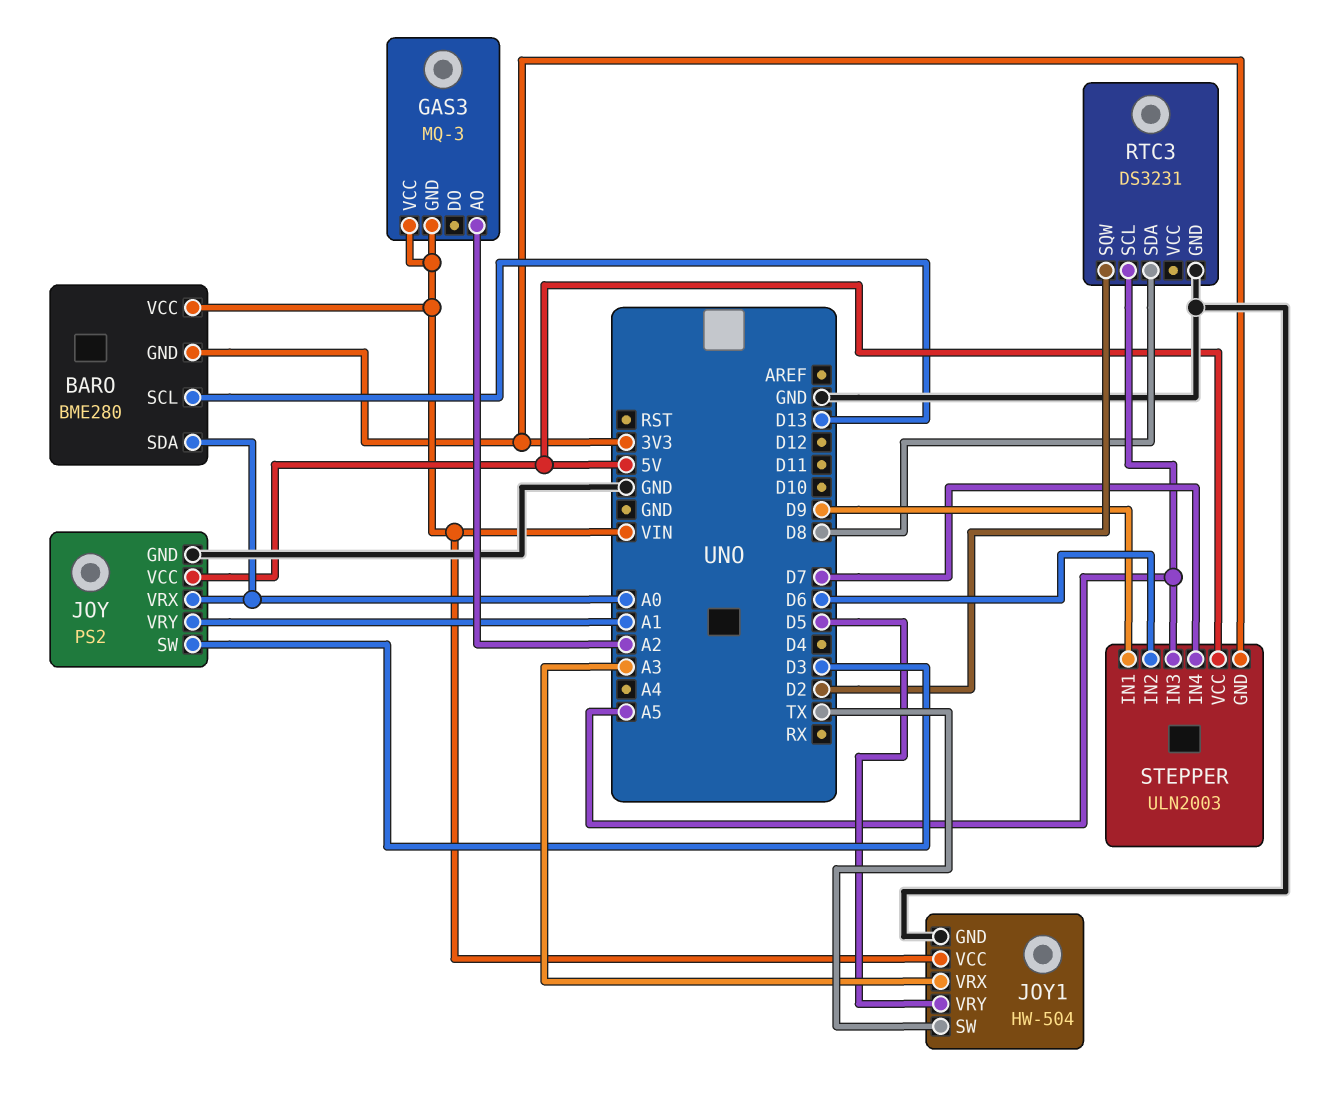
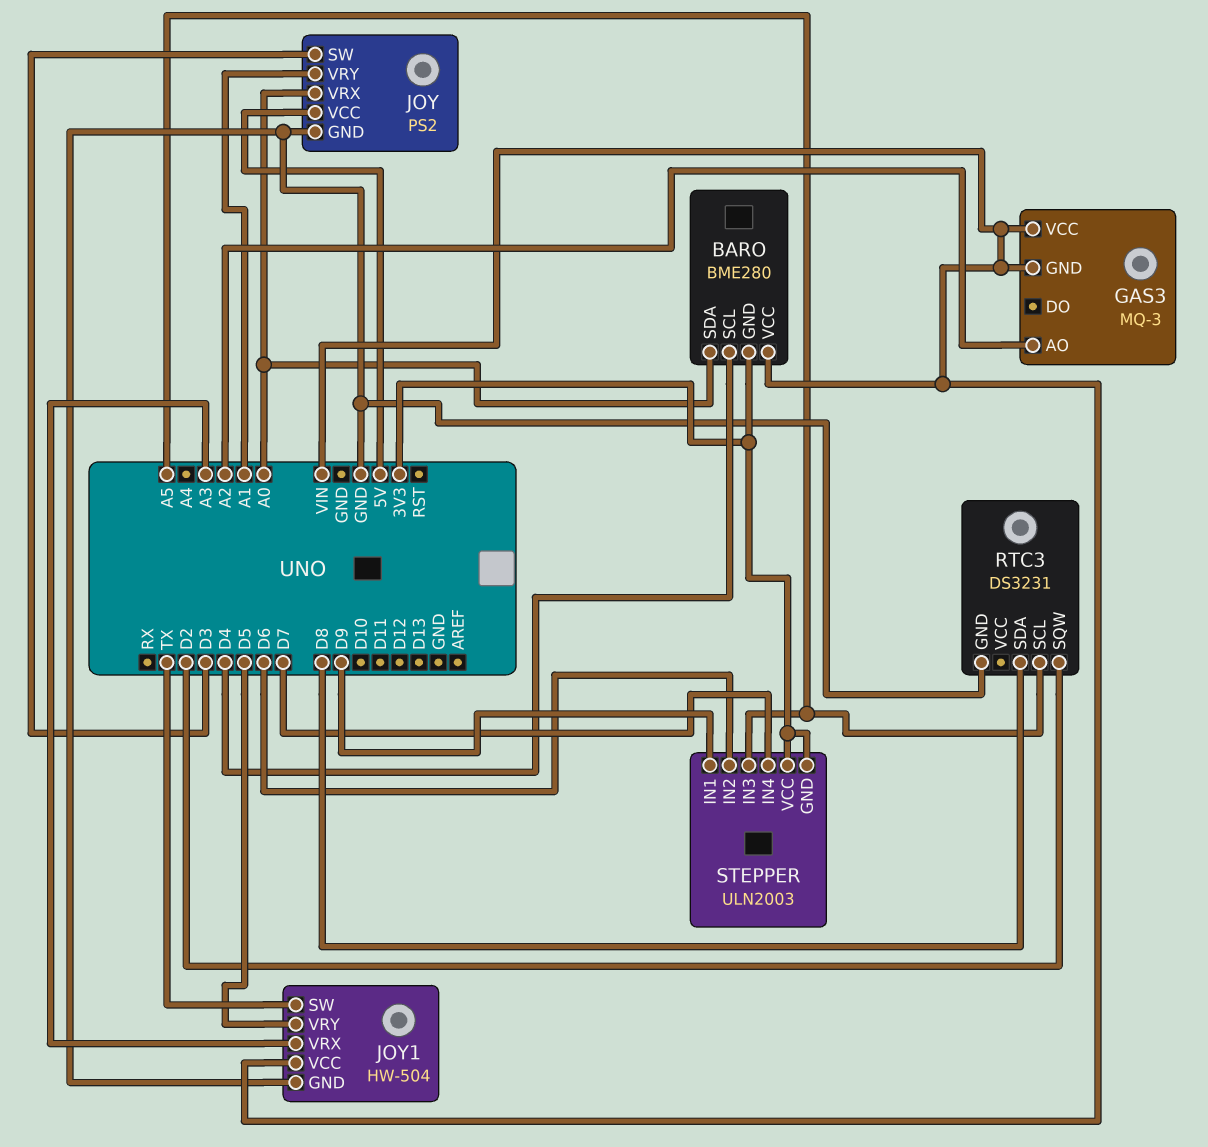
BARO pin SCL: D13 -> D4
STEPPER pin VCC: 5V -> 3V3

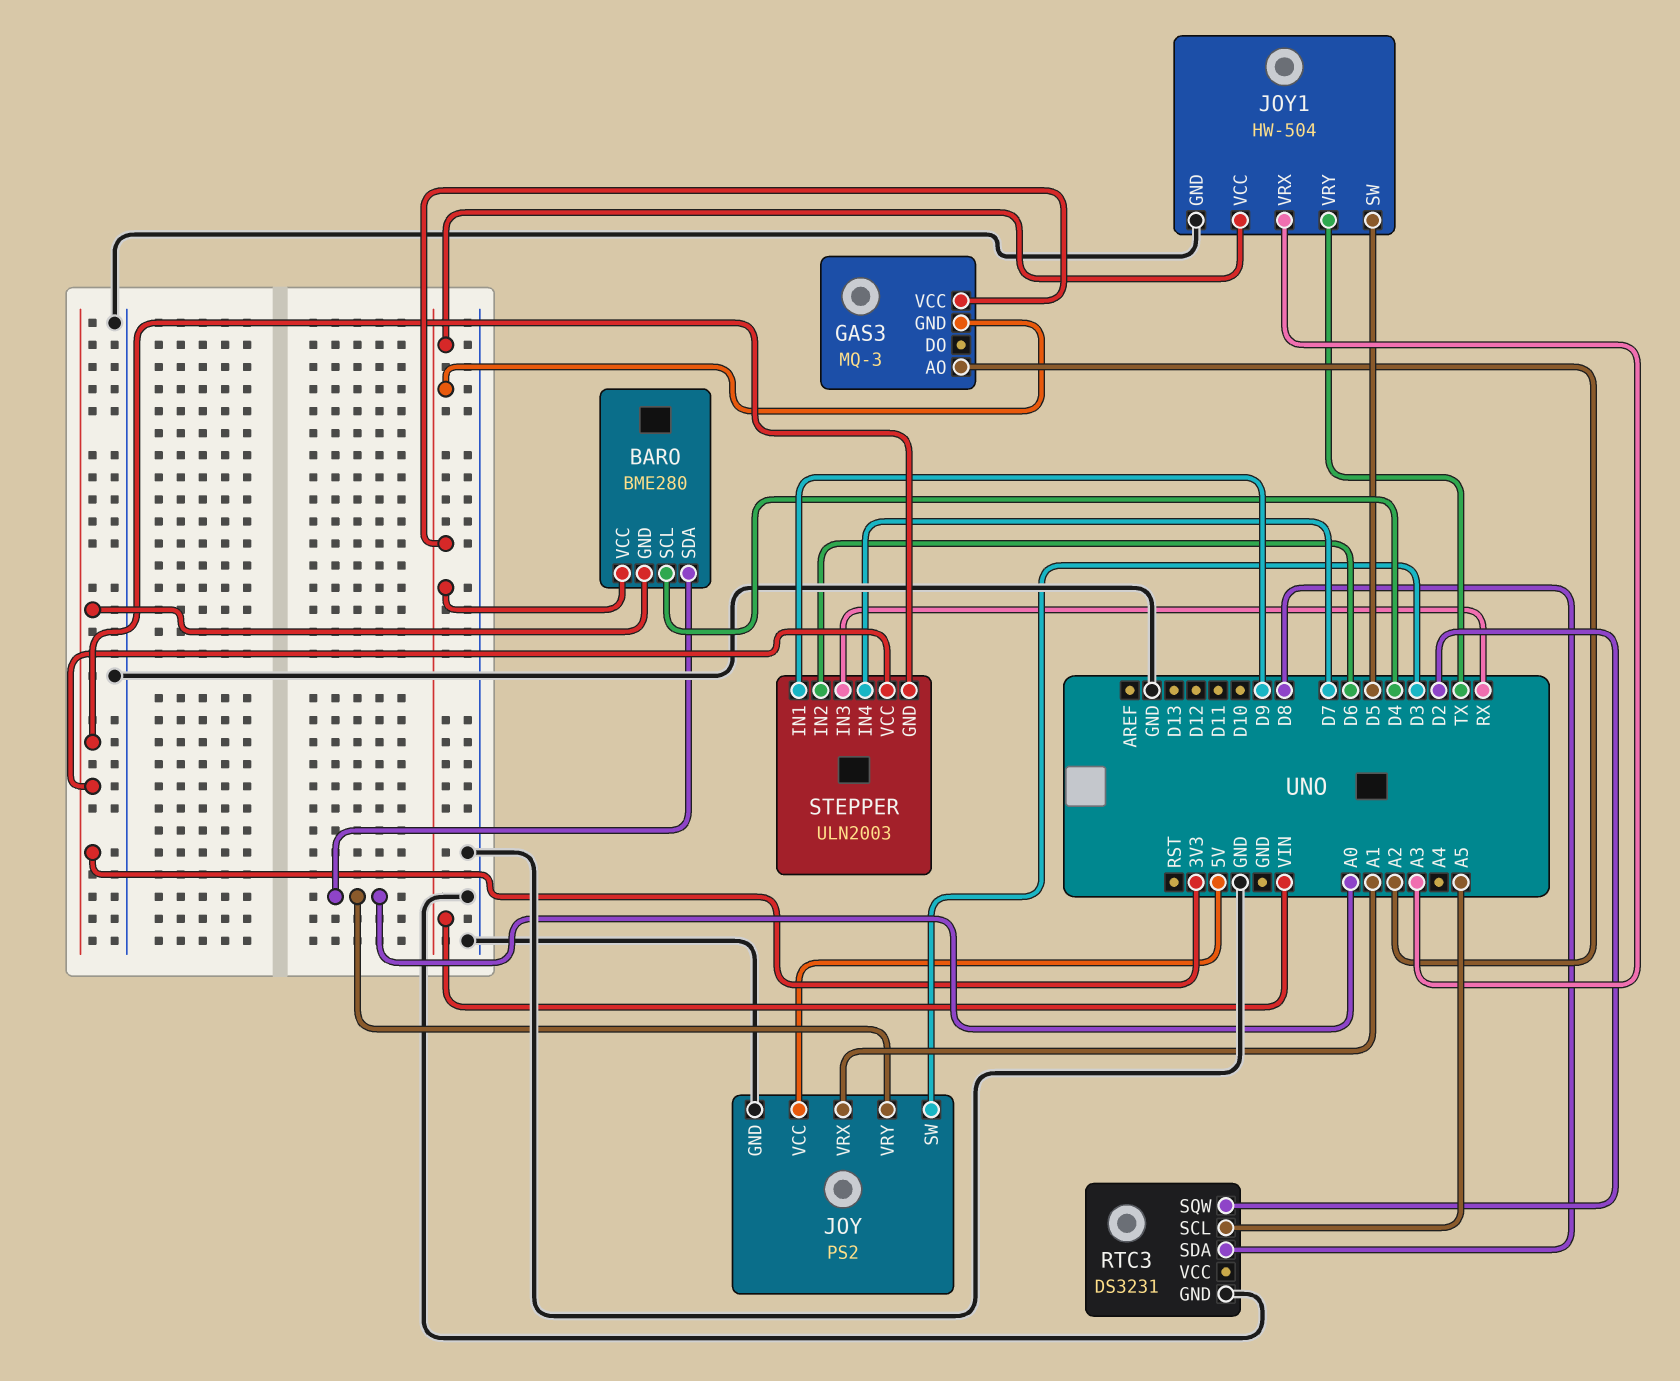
JOY pin VRX: A0 -> A1
JOY pin VRY: A1 -> A0
JOY1 pin SW: TX -> D5
JOY1 pin VRY: D5 -> TX
STEPPER pin IN3: A5 -> RX

